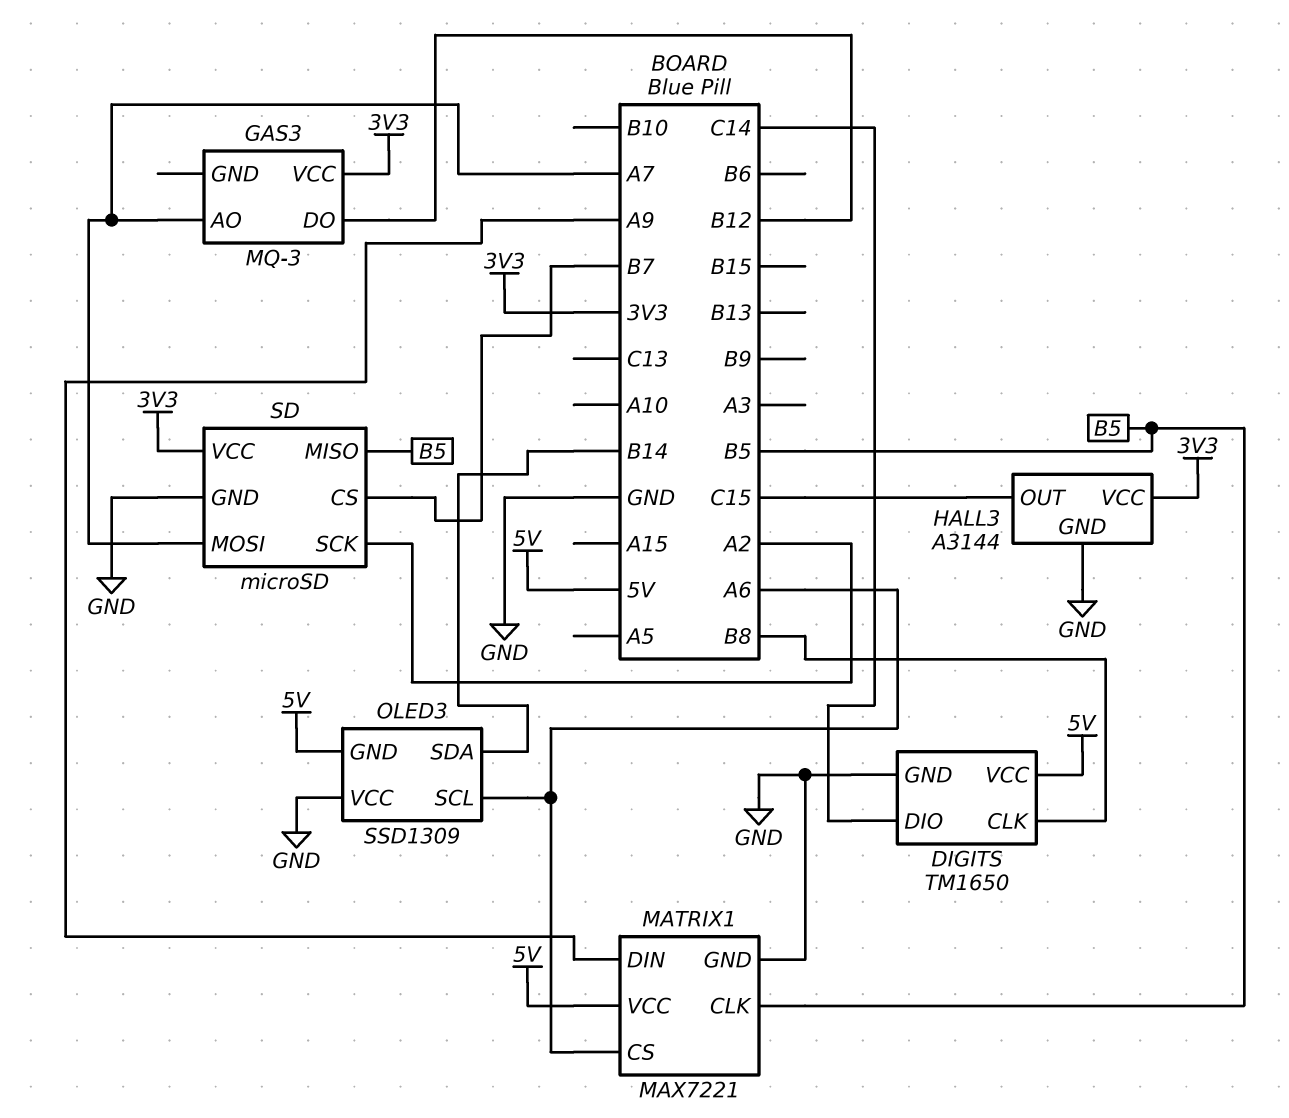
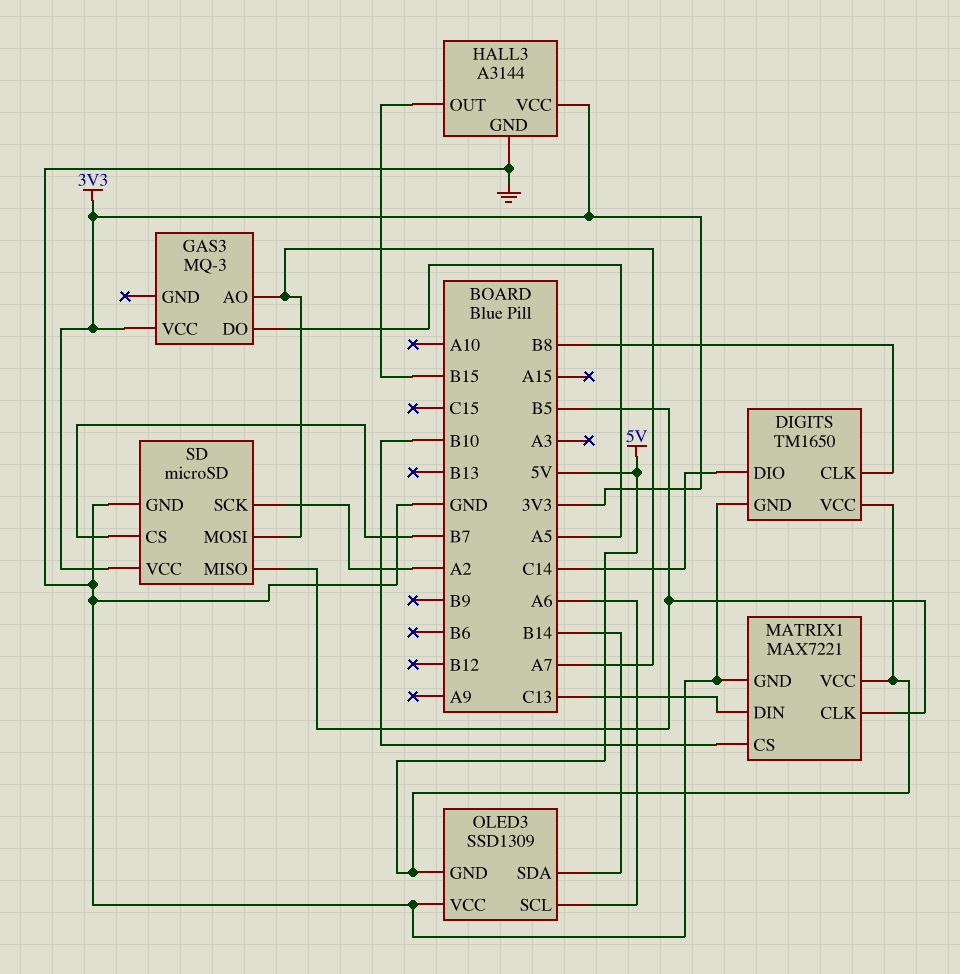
GAS3 pin DO: B12 -> A5
HALL3 pin OUT: C15 -> B15
MATRIX1 pin CS: A6 -> B10
MATRIX1 pin DIN: A9 -> C13

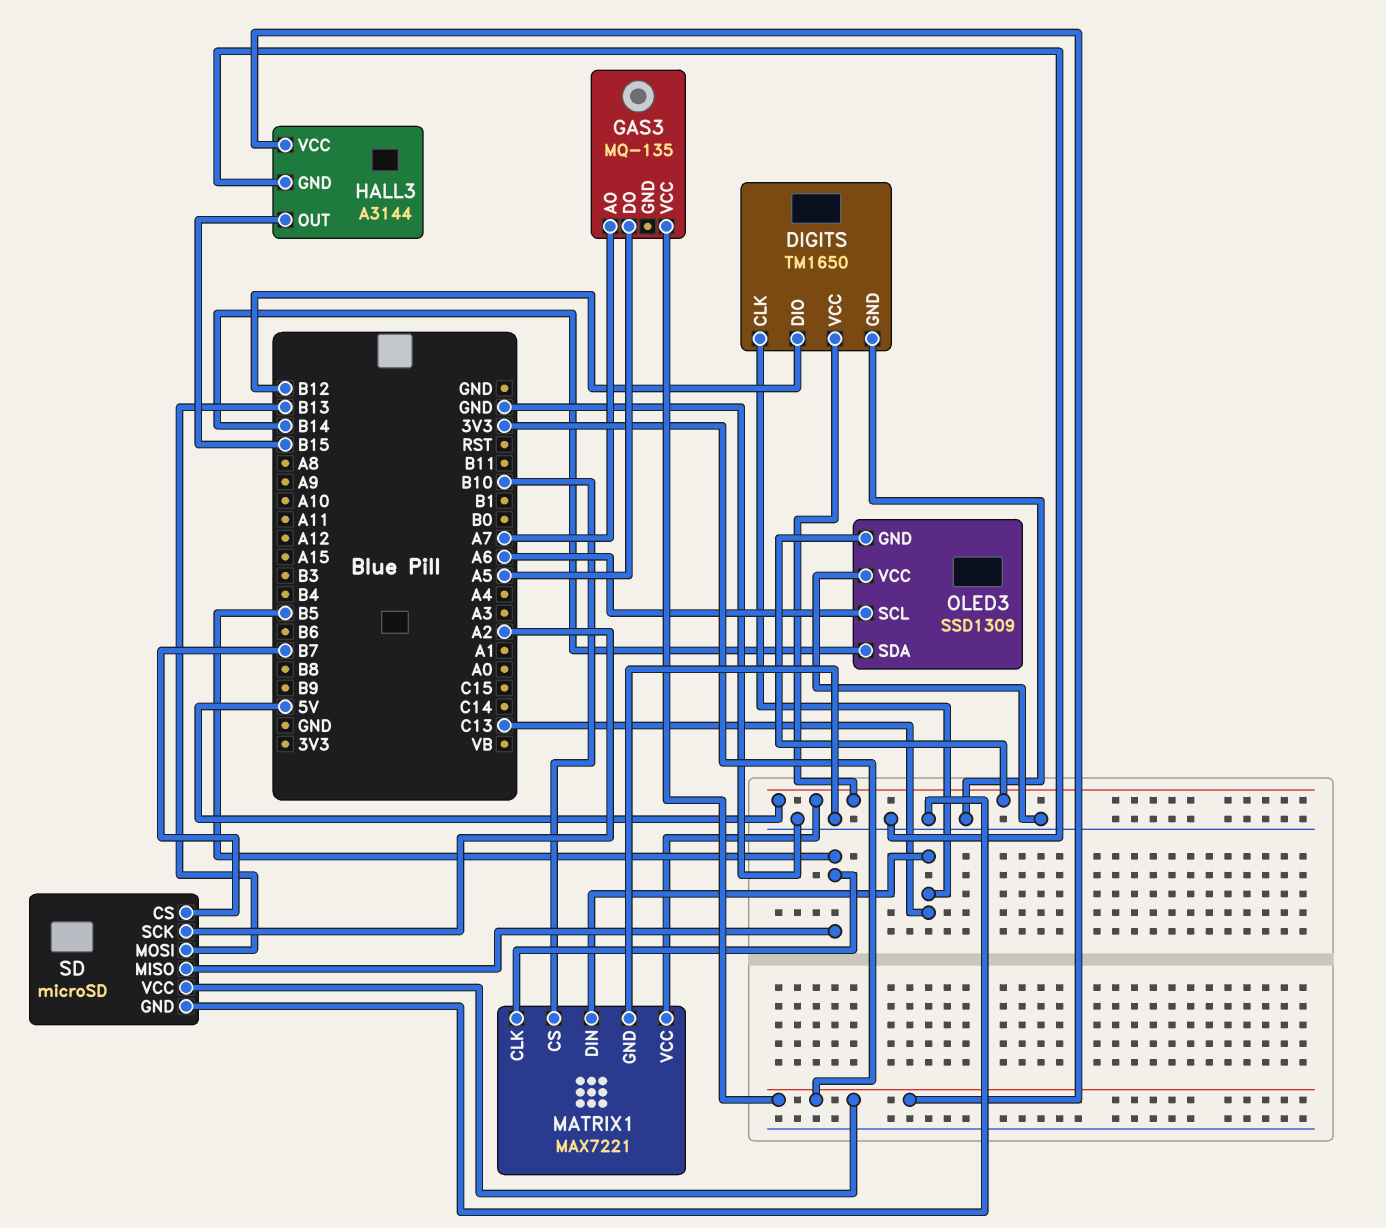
DIGITS pin CLK: B8 -> C13
DIGITS pin DIO: C14 -> B12
GAS3: MQ-3 -> MQ-135
SD pin MOSI: A7 -> B13

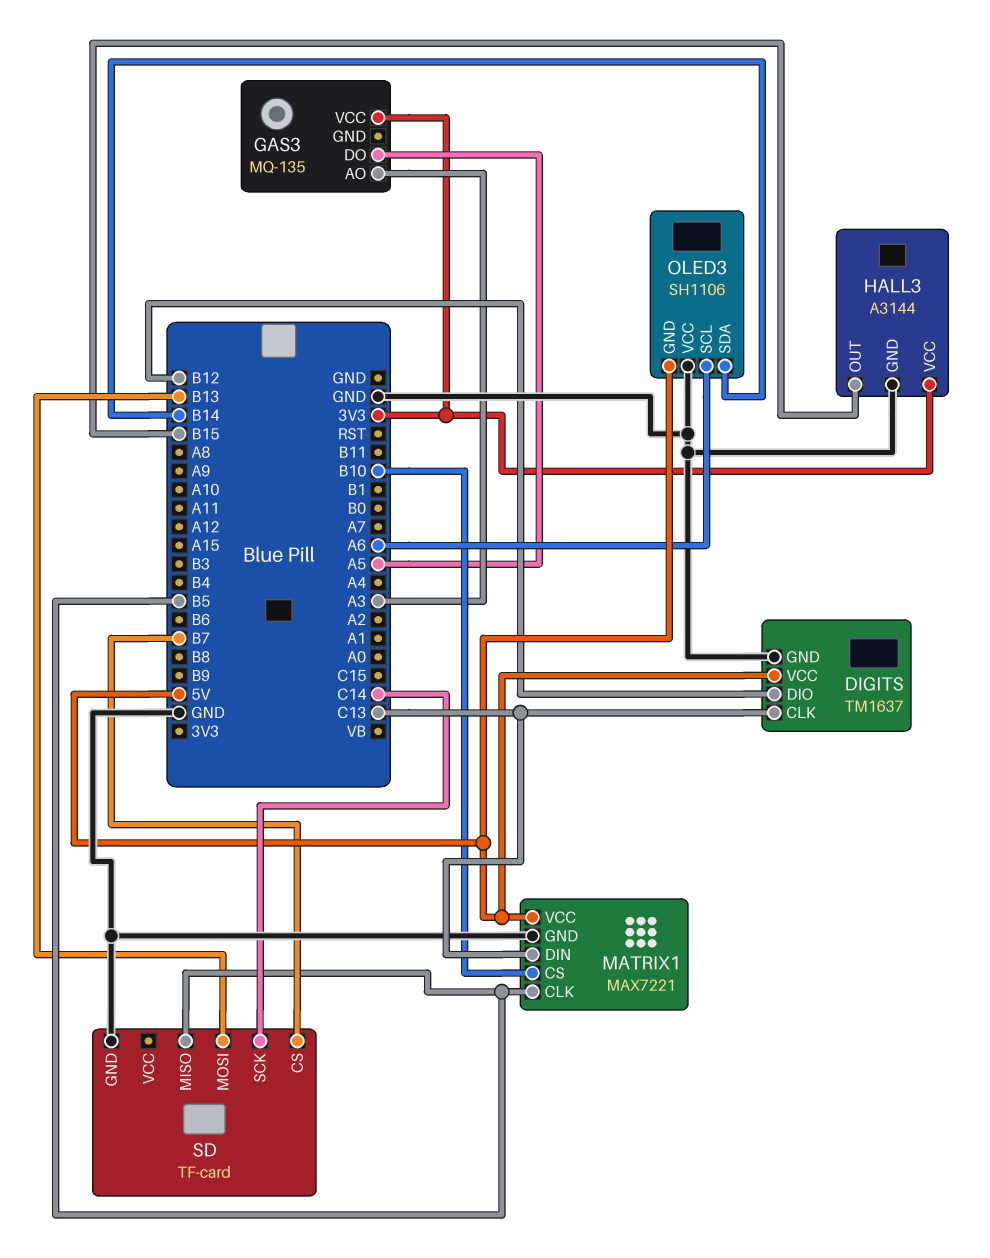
DIGITS: TM1650 -> TM1637
GAS3 pin AO: A7 -> A3
OLED3: SSD1309 -> SH1106
SD: microSD -> TF-card
SD pin SCK: A2 -> C14
SD pin VCC: 3V3 -> none

